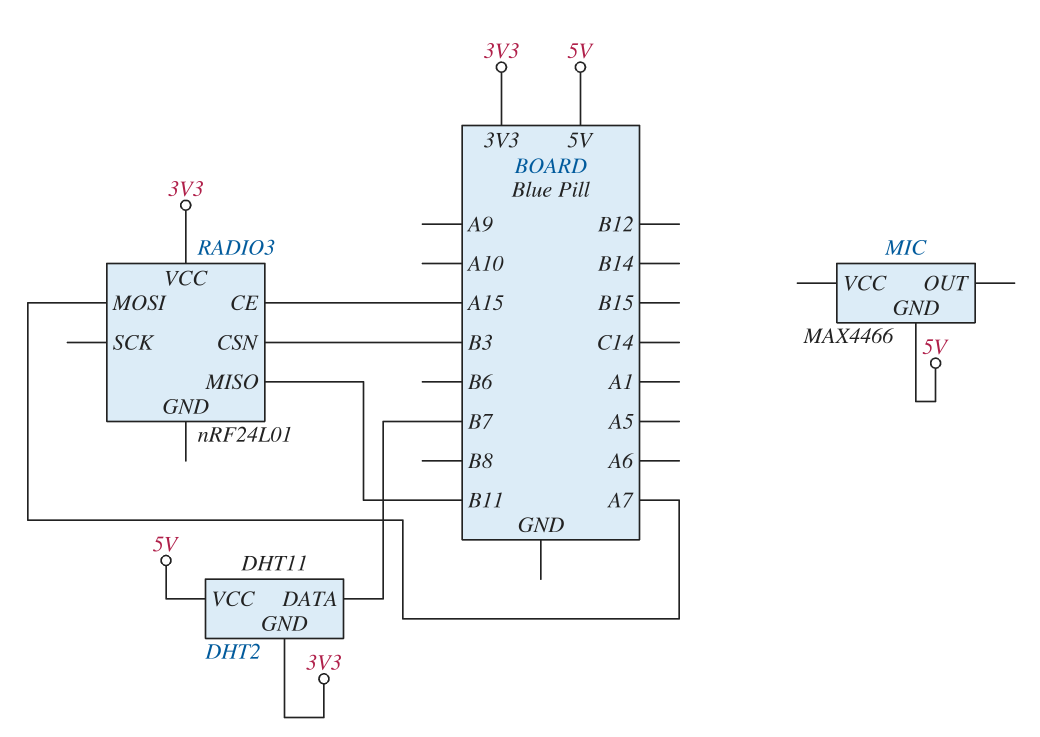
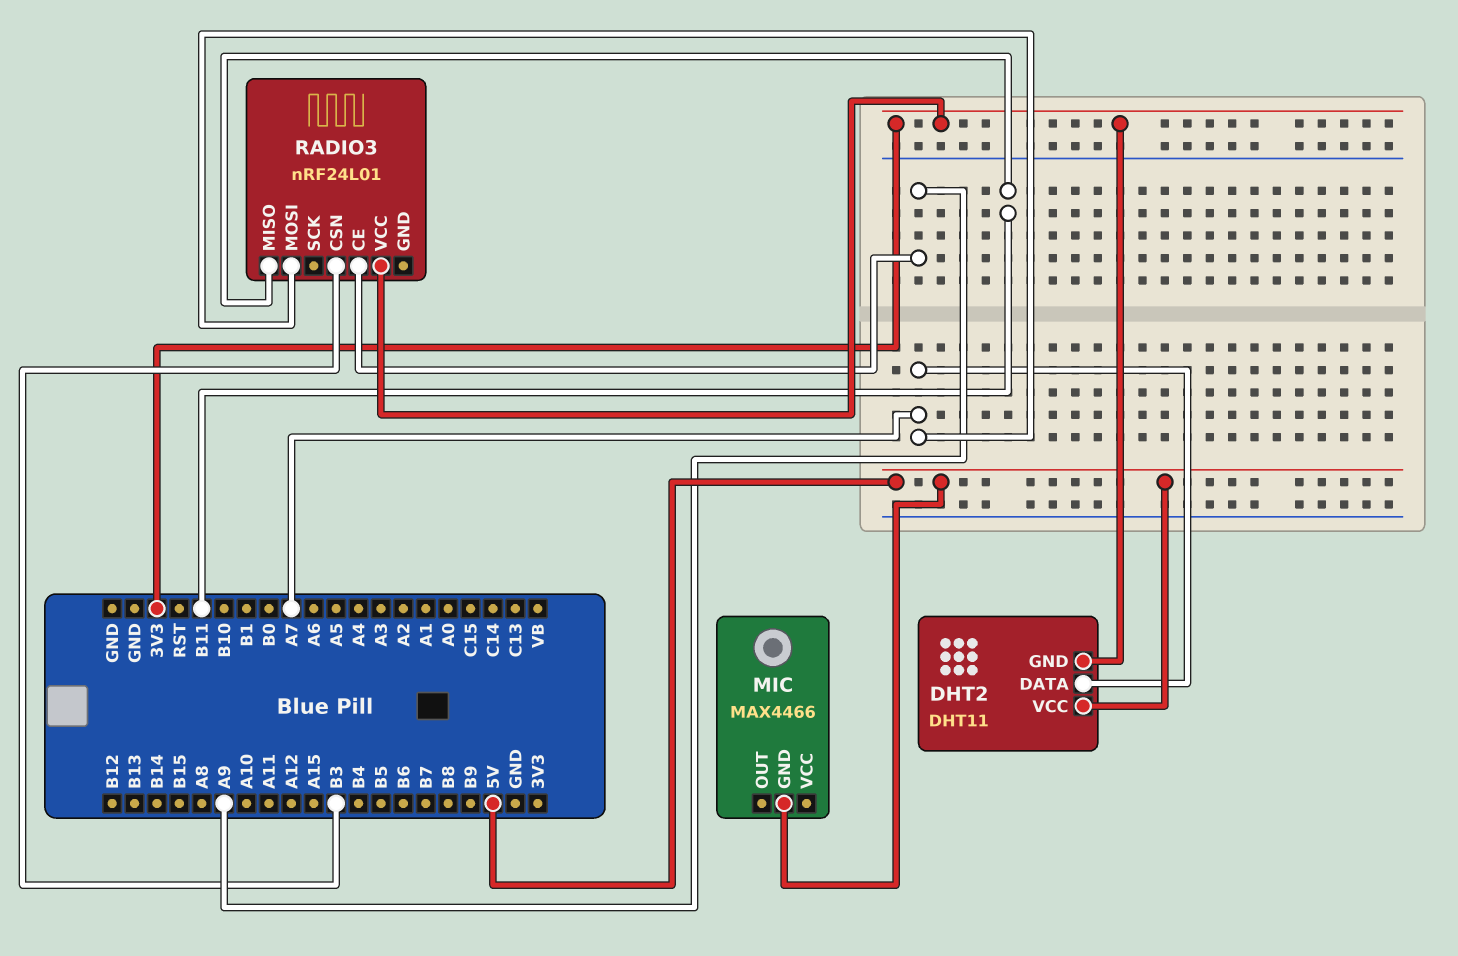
DHT2 pin DATA: B7 -> A7
RADIO3 pin CE: A15 -> A9

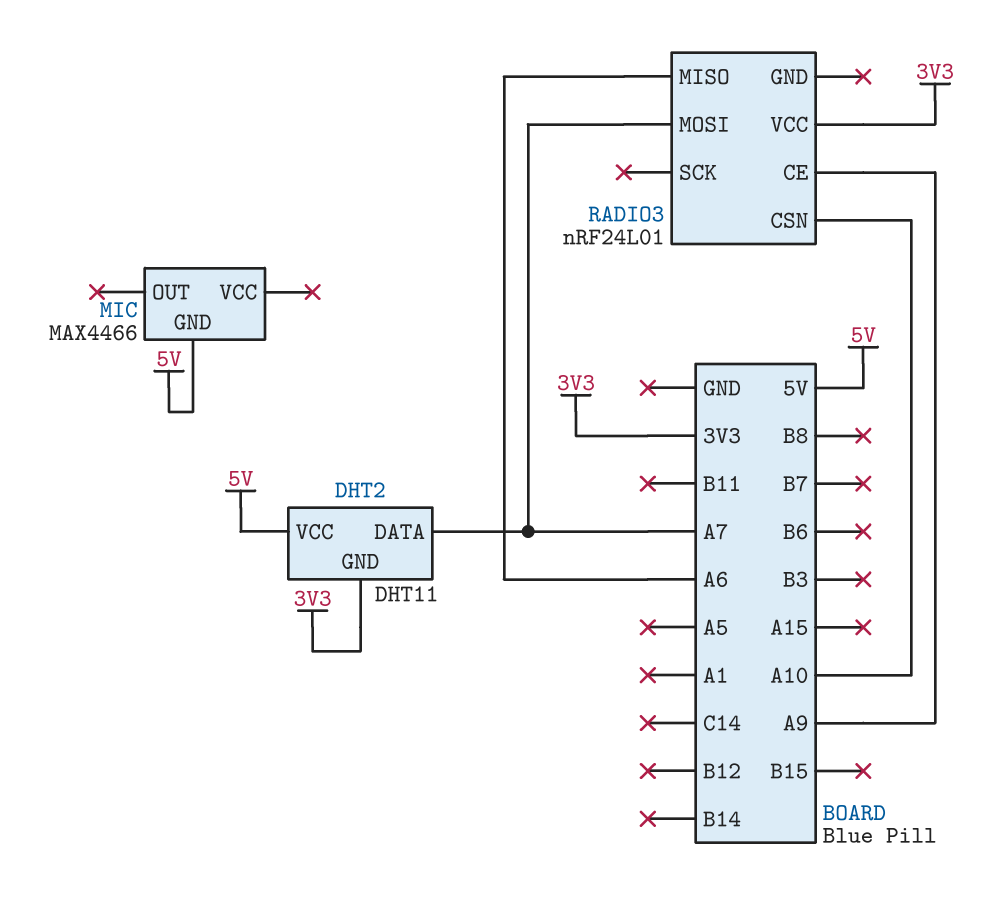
RADIO3 pin CSN: B3 -> A10
RADIO3 pin MISO: B11 -> A6

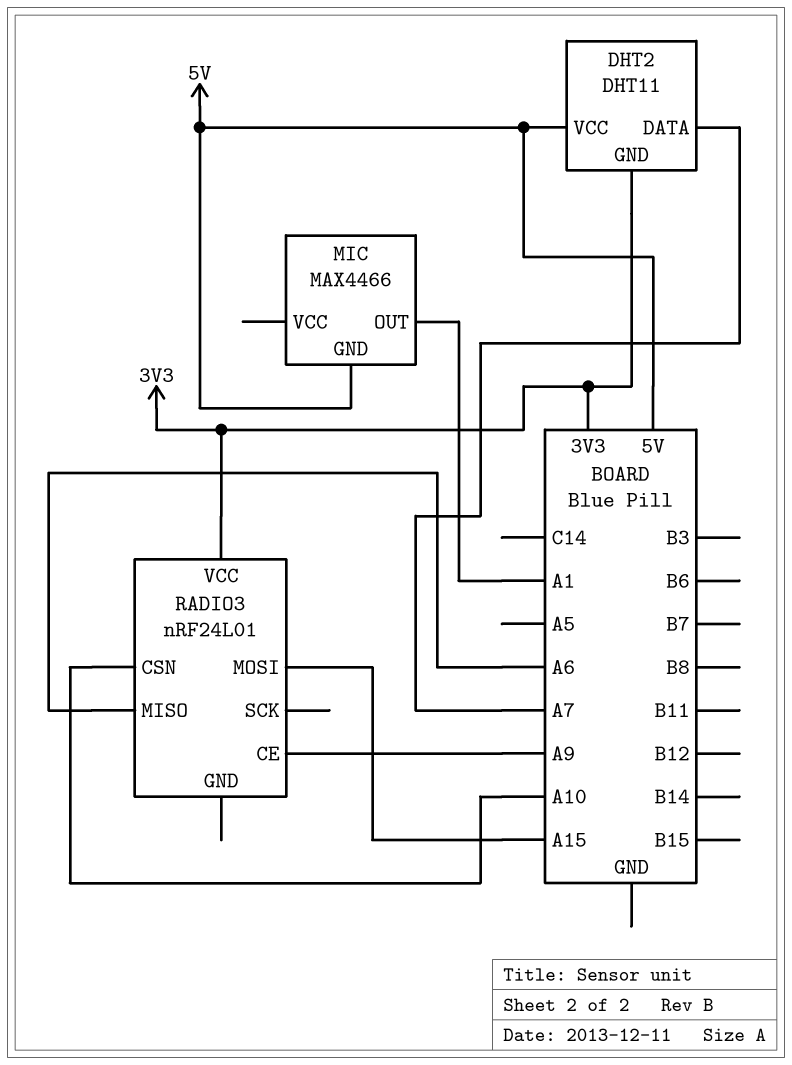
MIC pin OUT: none -> A1
RADIO3 pin MOSI: A7 -> A15

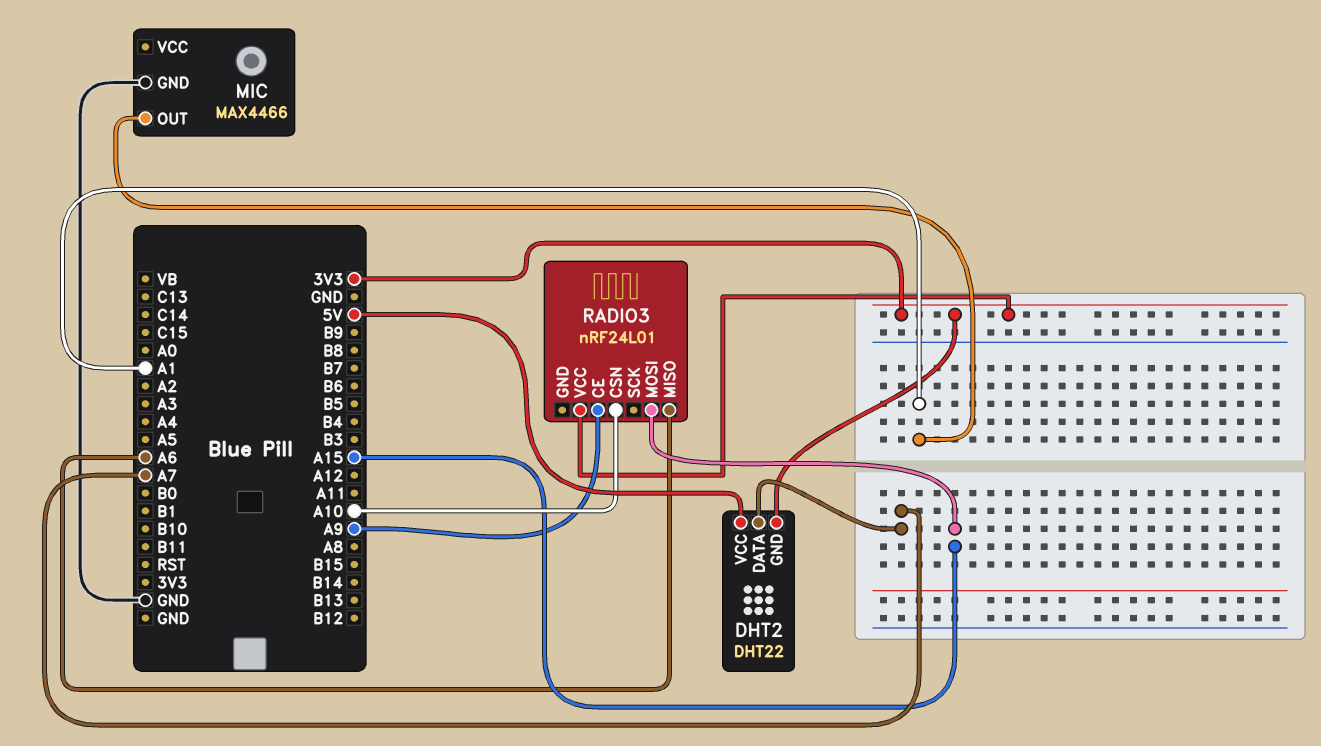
DHT2: DHT11 -> DHT22
MIC pin GND: 5V -> GND

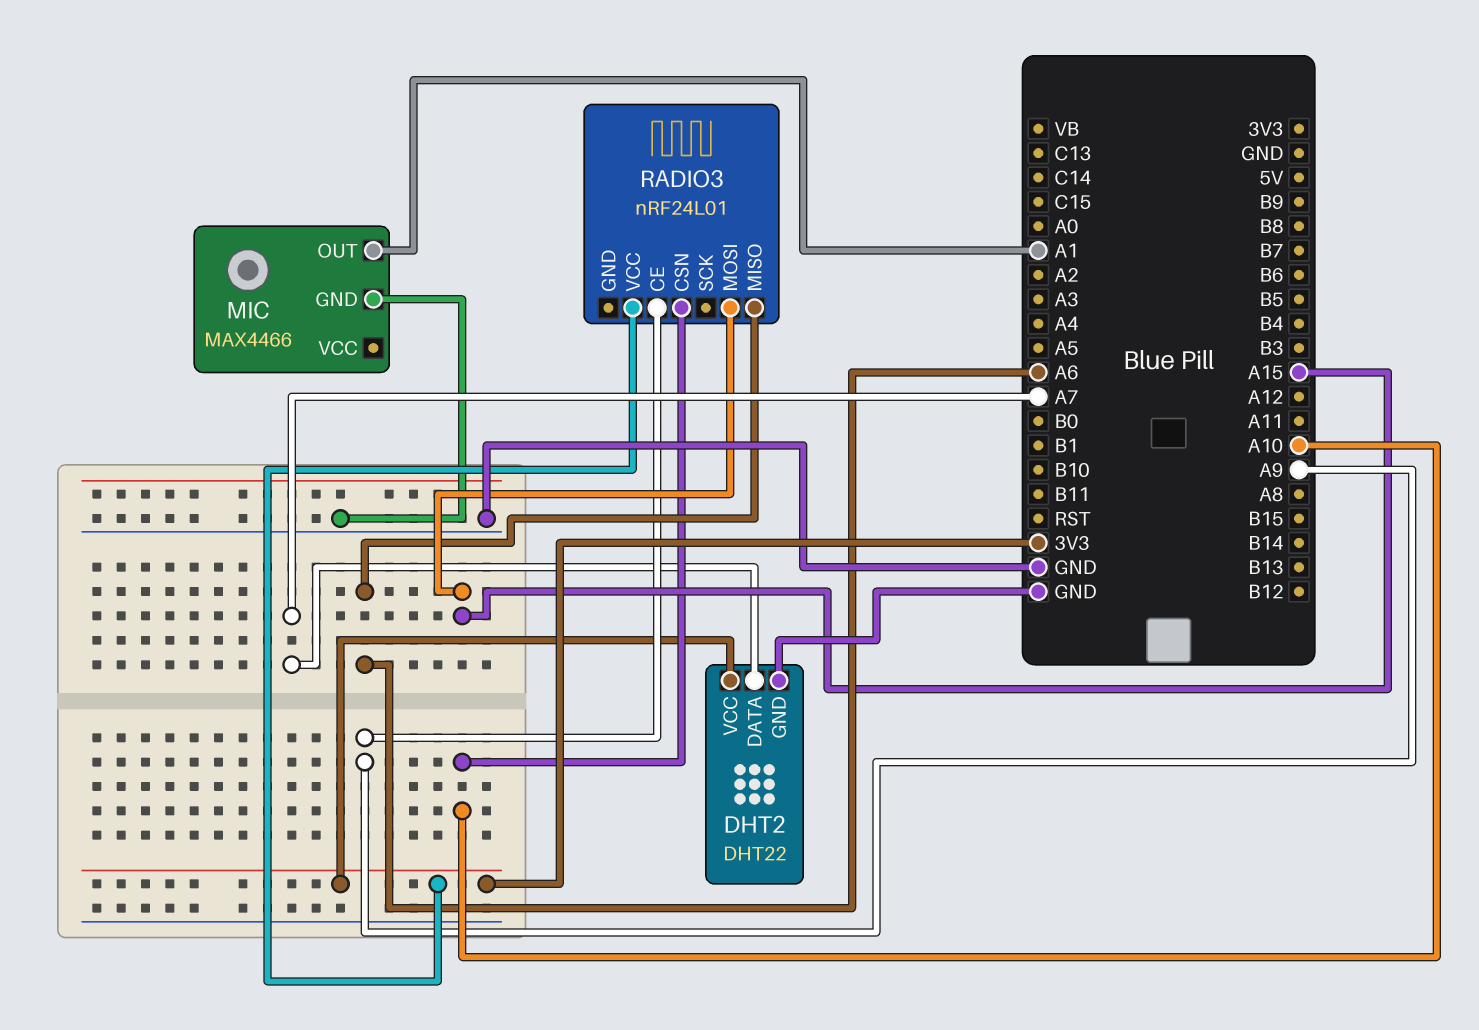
DHT2 pin GND: 3V3 -> GND
DHT2 pin VCC: 5V -> 3V3

